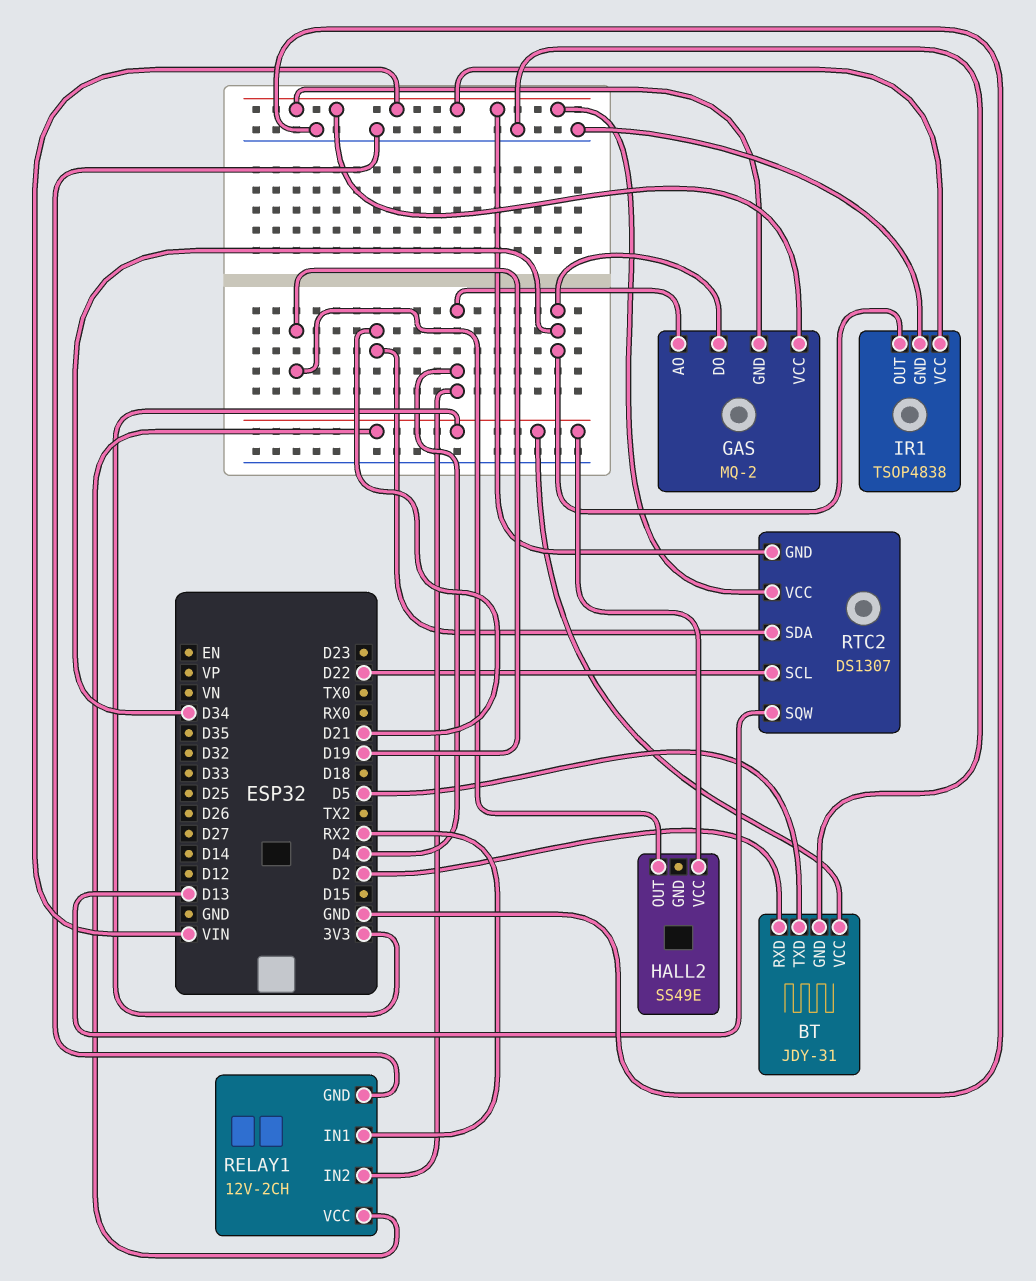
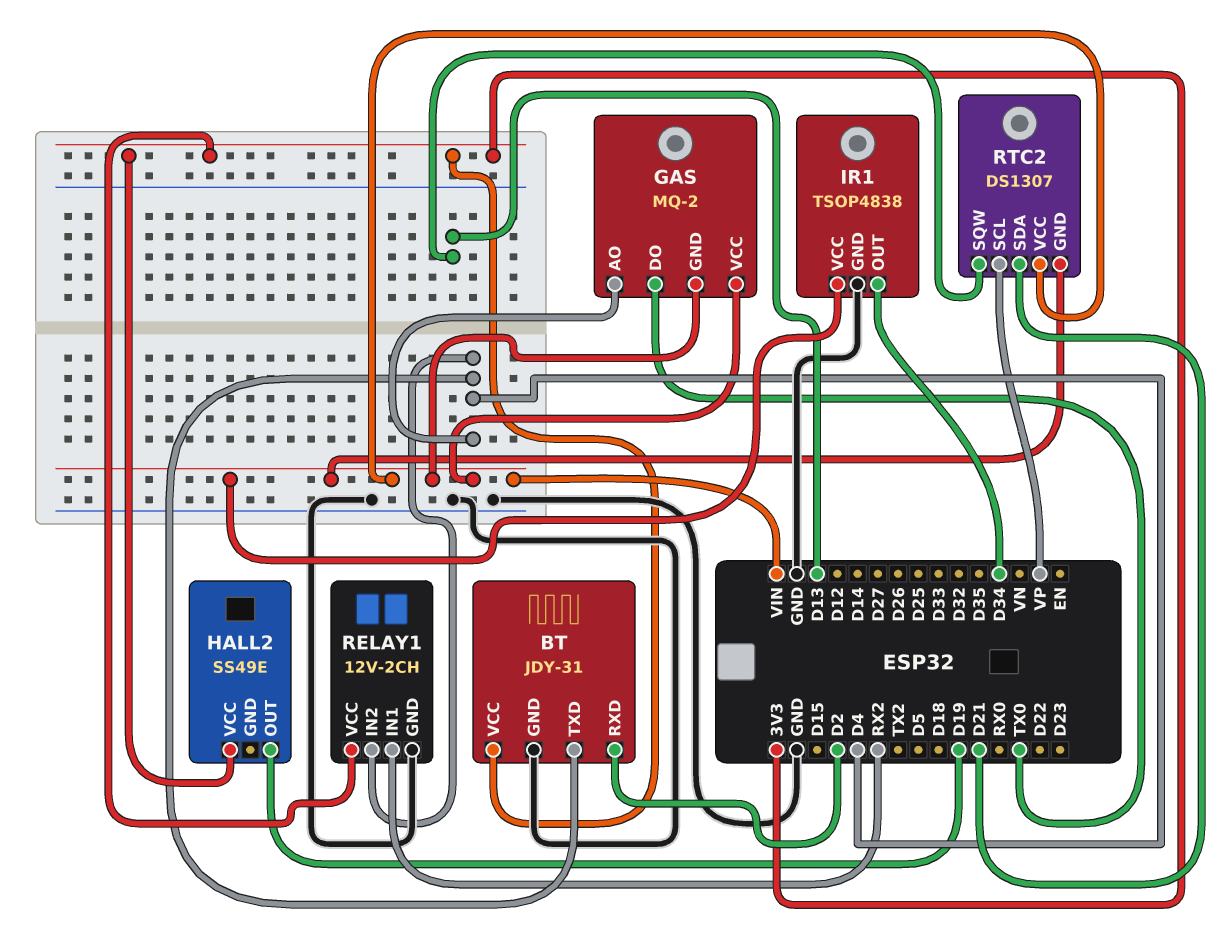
BT pin TXD: D5 -> D4
GAS pin DO: D34 -> TX0
RTC2 pin SCL: D22 -> VP

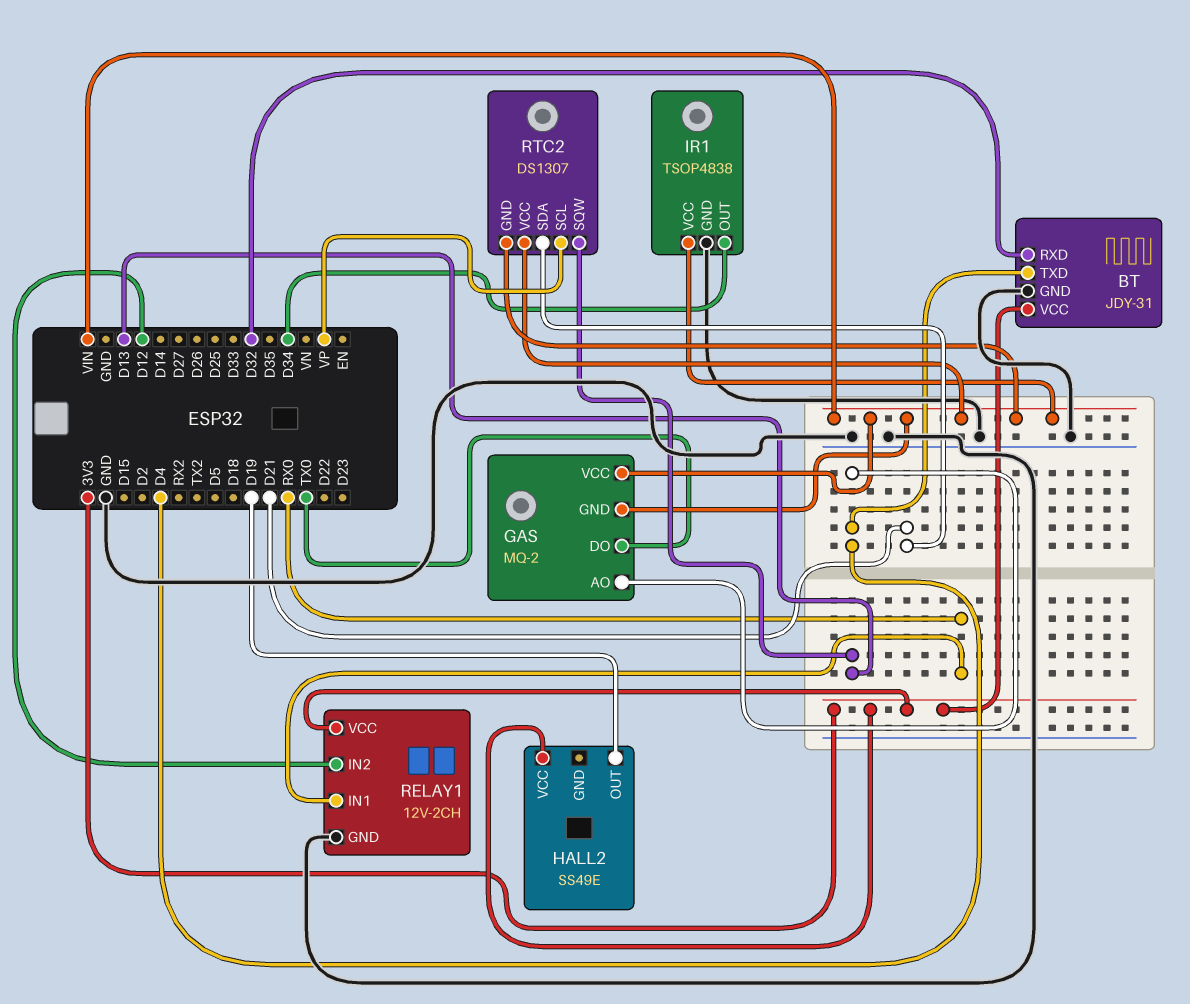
BT pin RXD: D2 -> D32
RELAY1 pin IN1: RX2 -> RX0
RELAY1 pin IN2: D4 -> D12

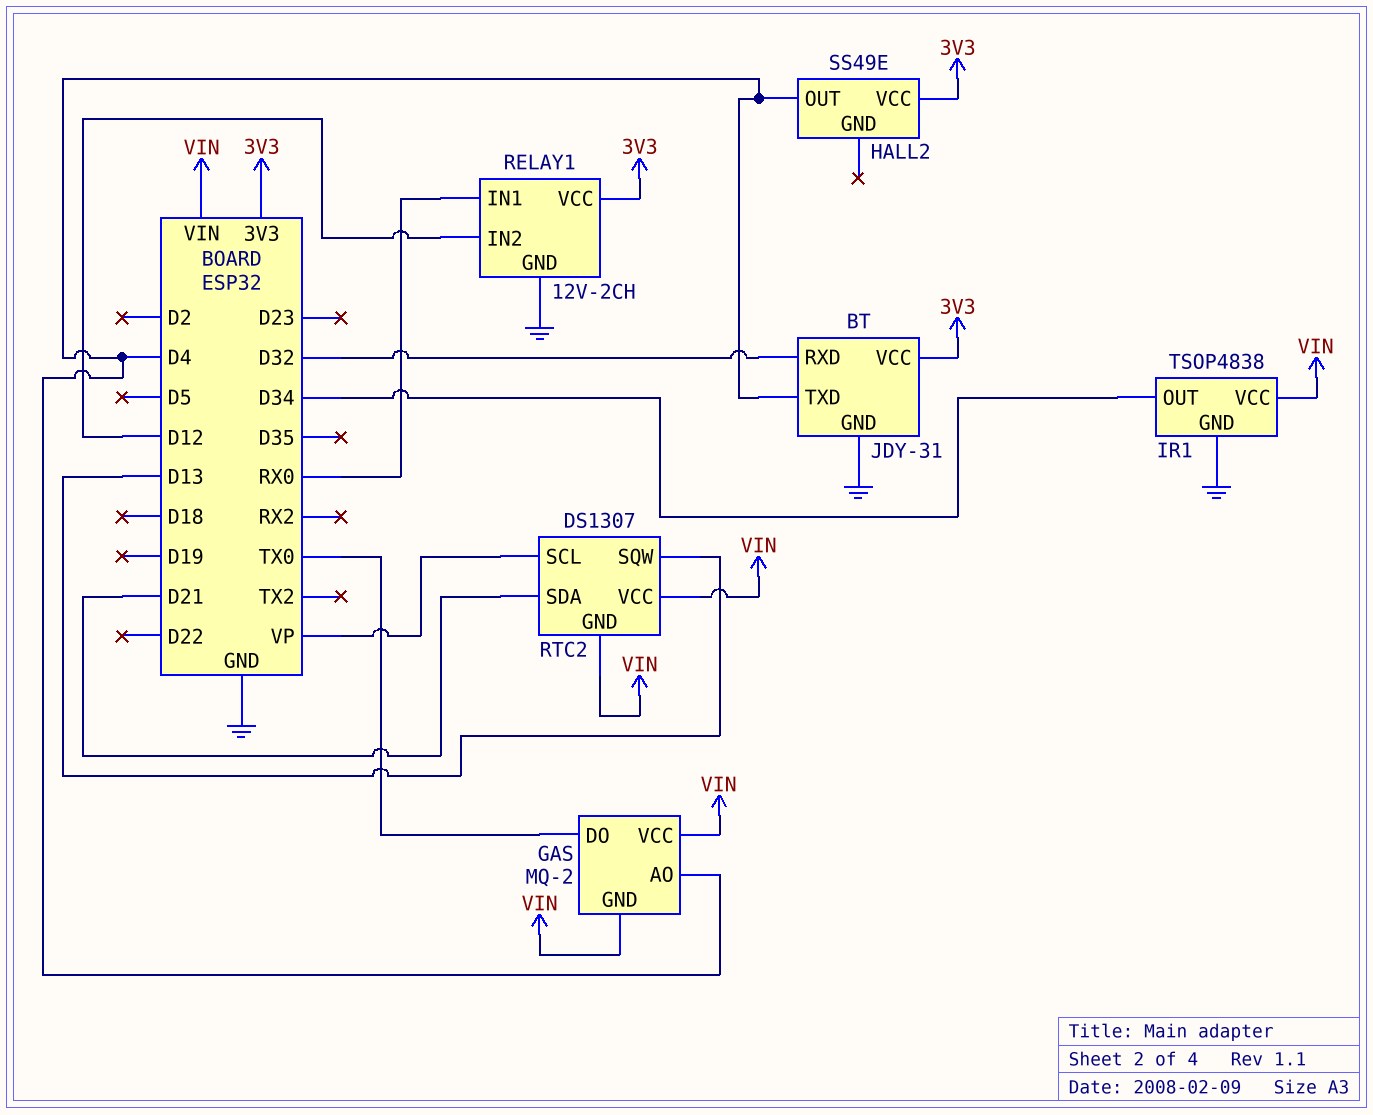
HALL2 pin OUT: D19 -> D4

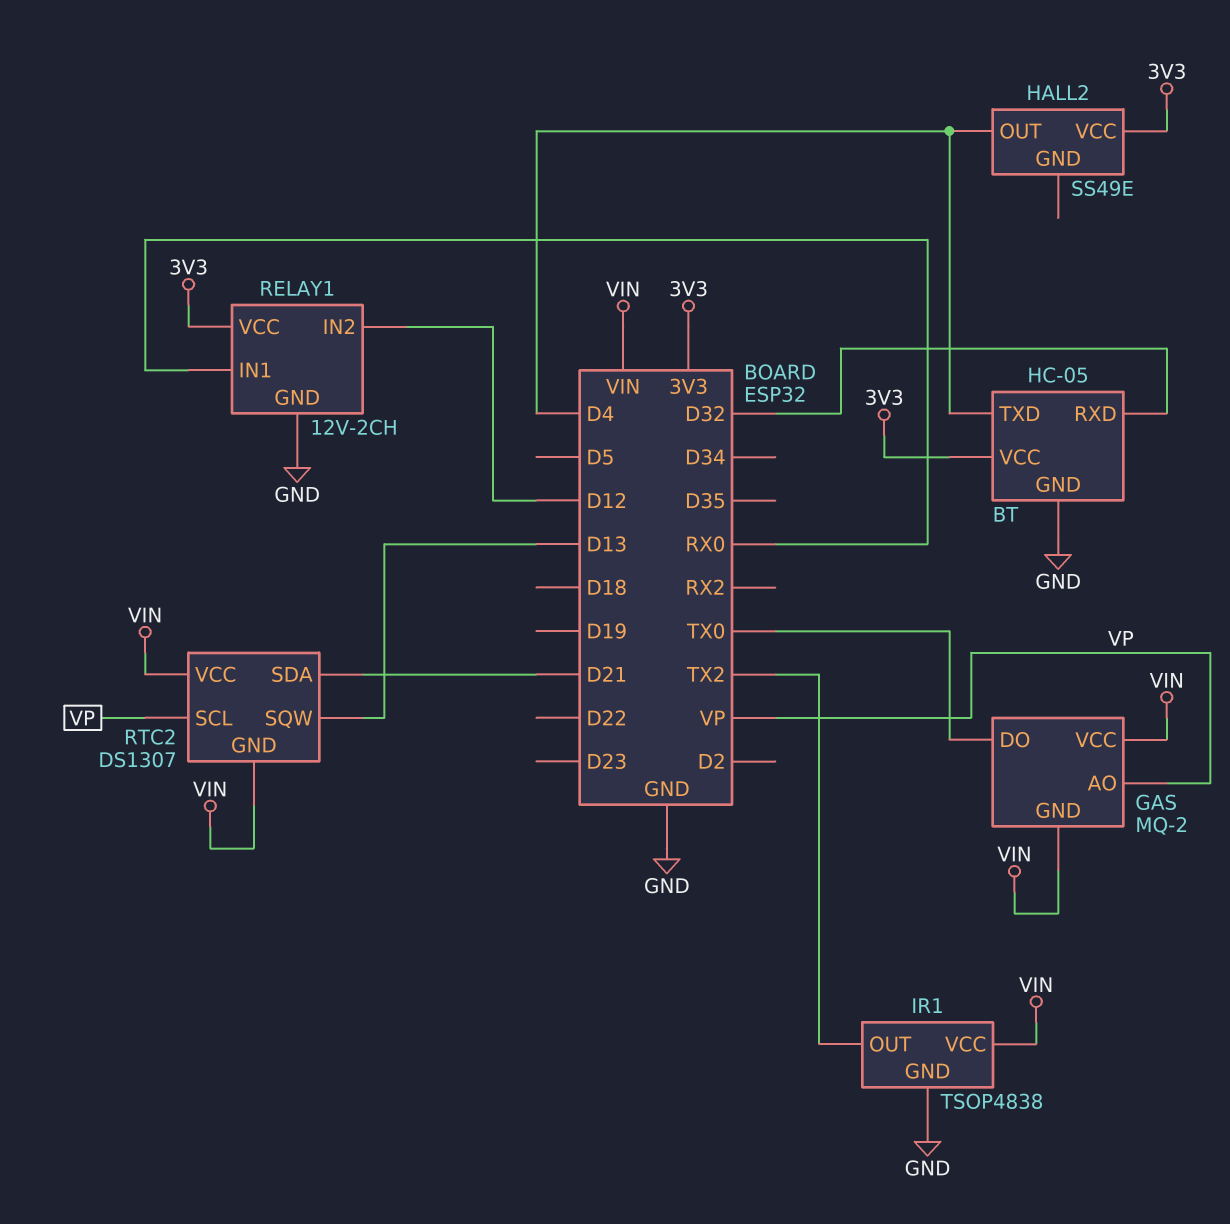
BT: JDY-31 -> HC-05
GAS pin AO: D4 -> VP
IR1 pin OUT: D34 -> TX2

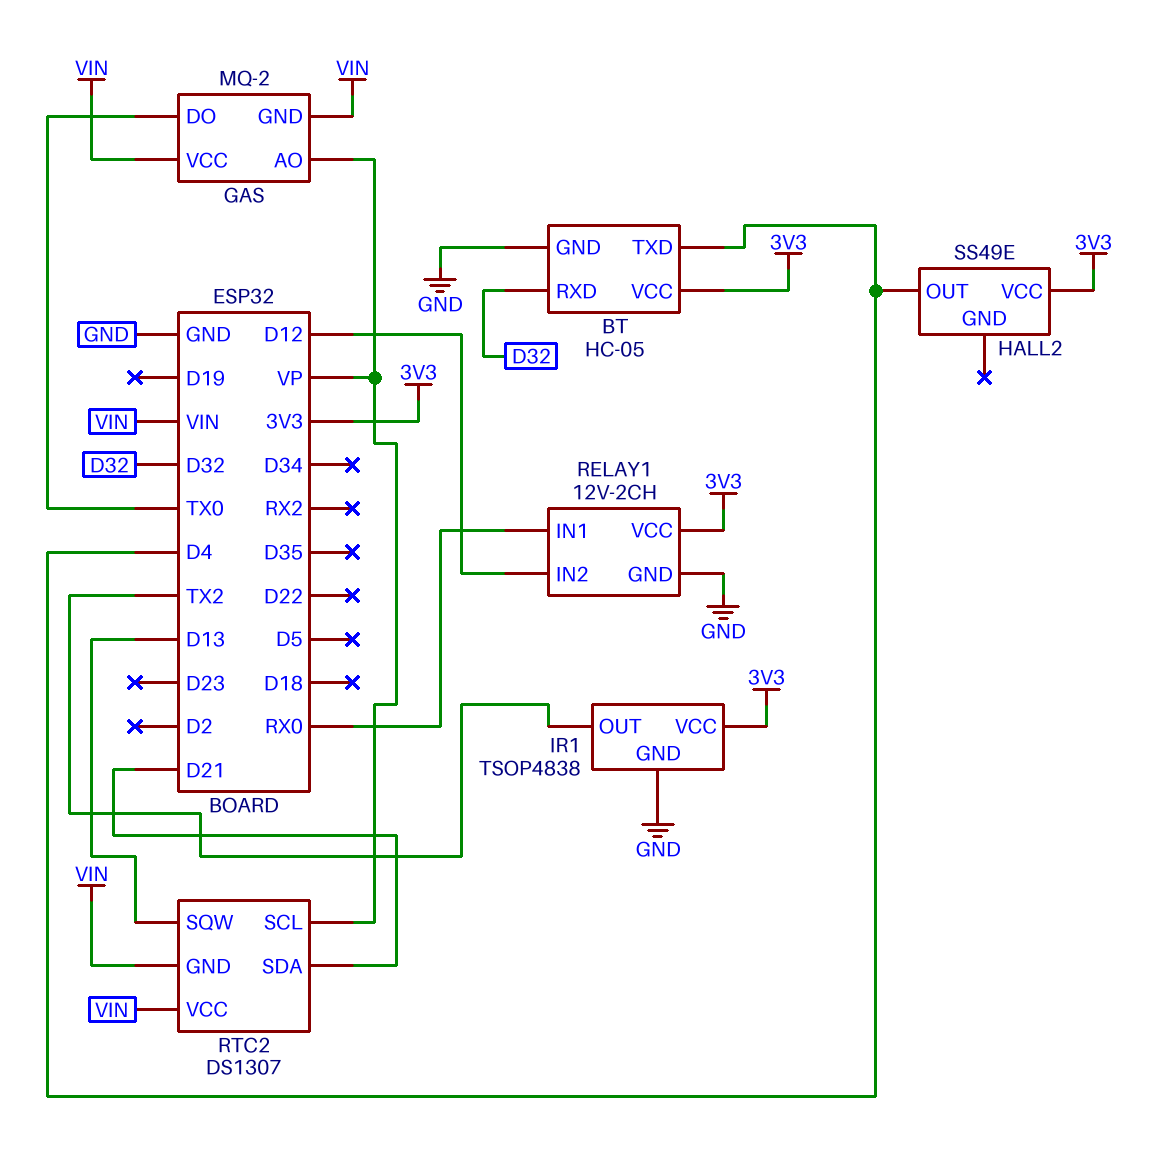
IR1 pin VCC: VIN -> 3V3

